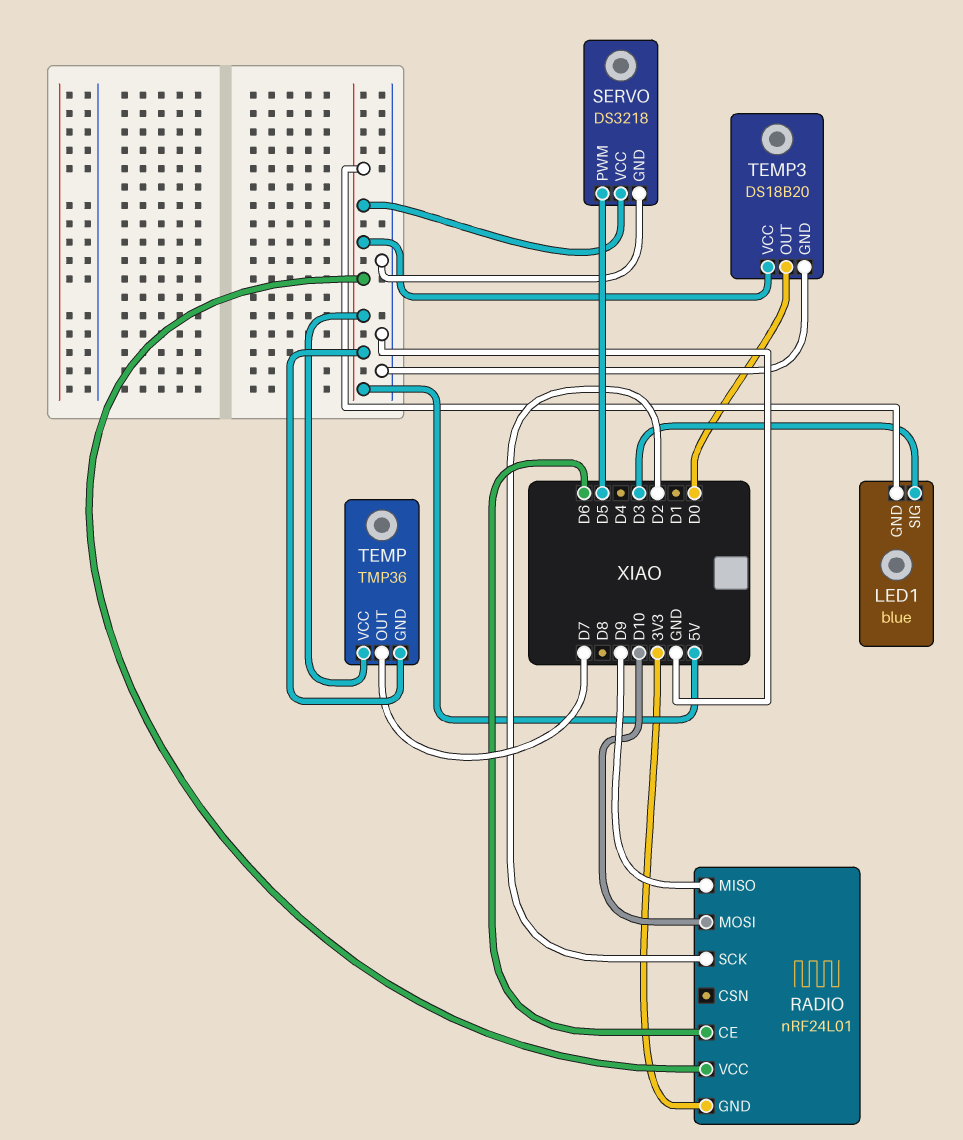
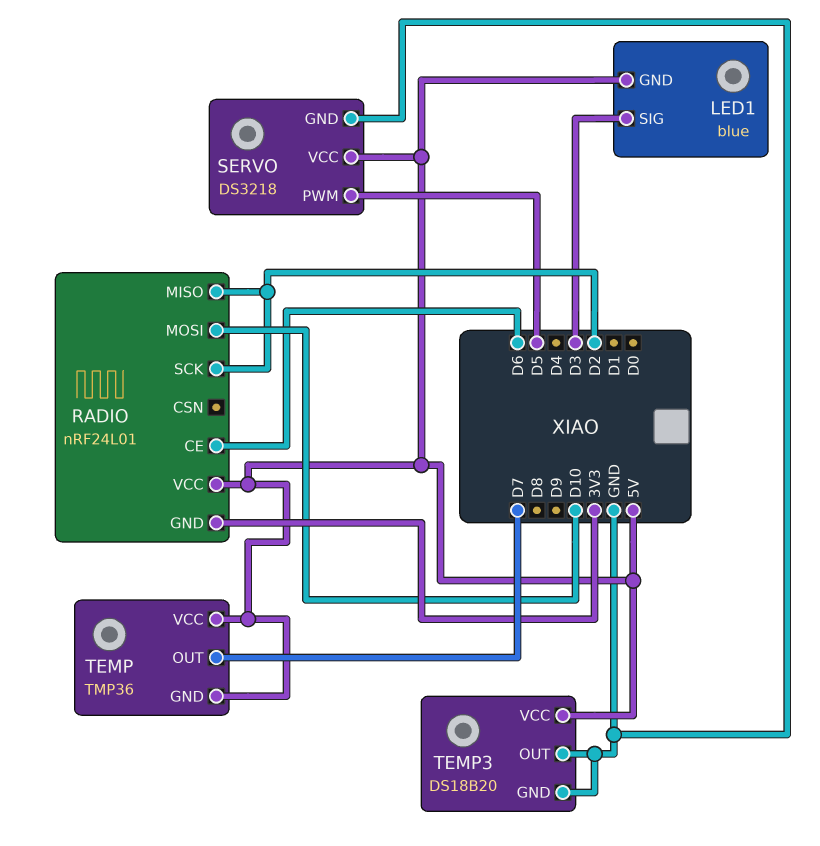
RADIO pin MISO: D9 -> D2
TEMP3 pin OUT: D0 -> GND

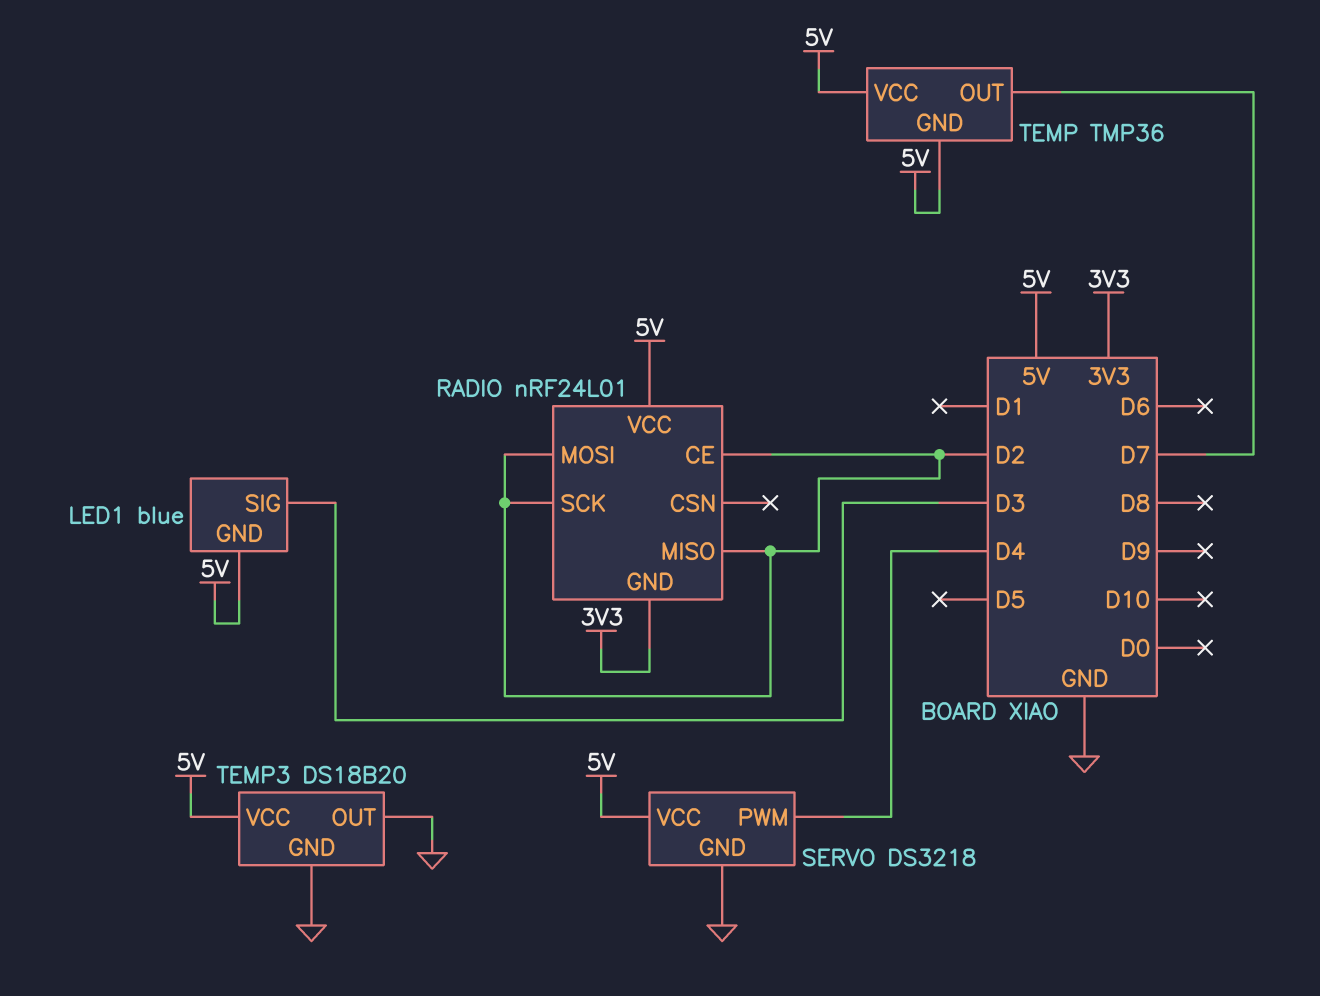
RADIO pin CE: D6 -> D2
RADIO pin MOSI: D10 -> D2
SERVO pin PWM: D5 -> D4

